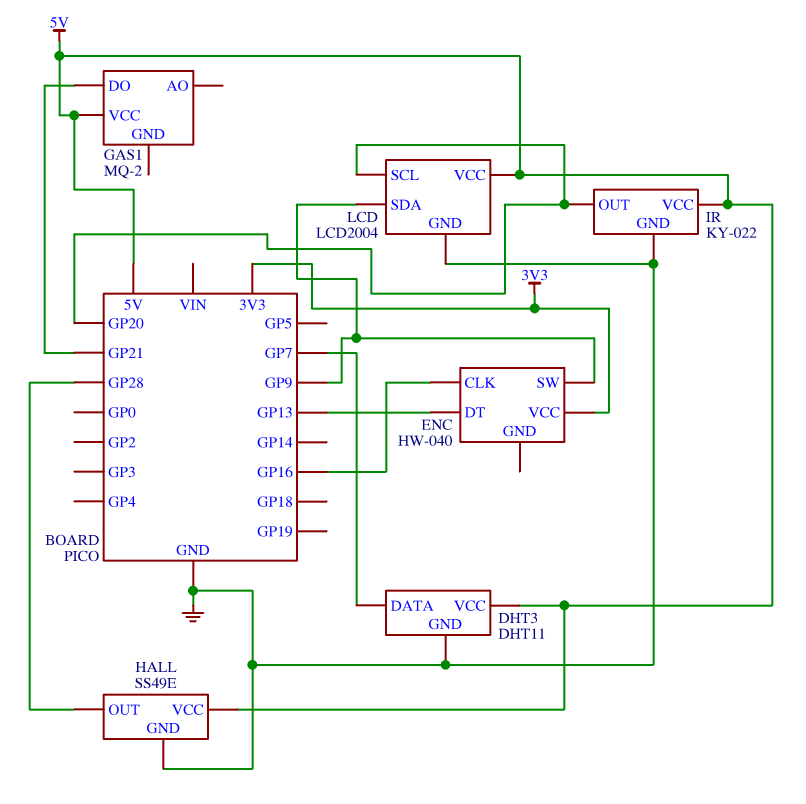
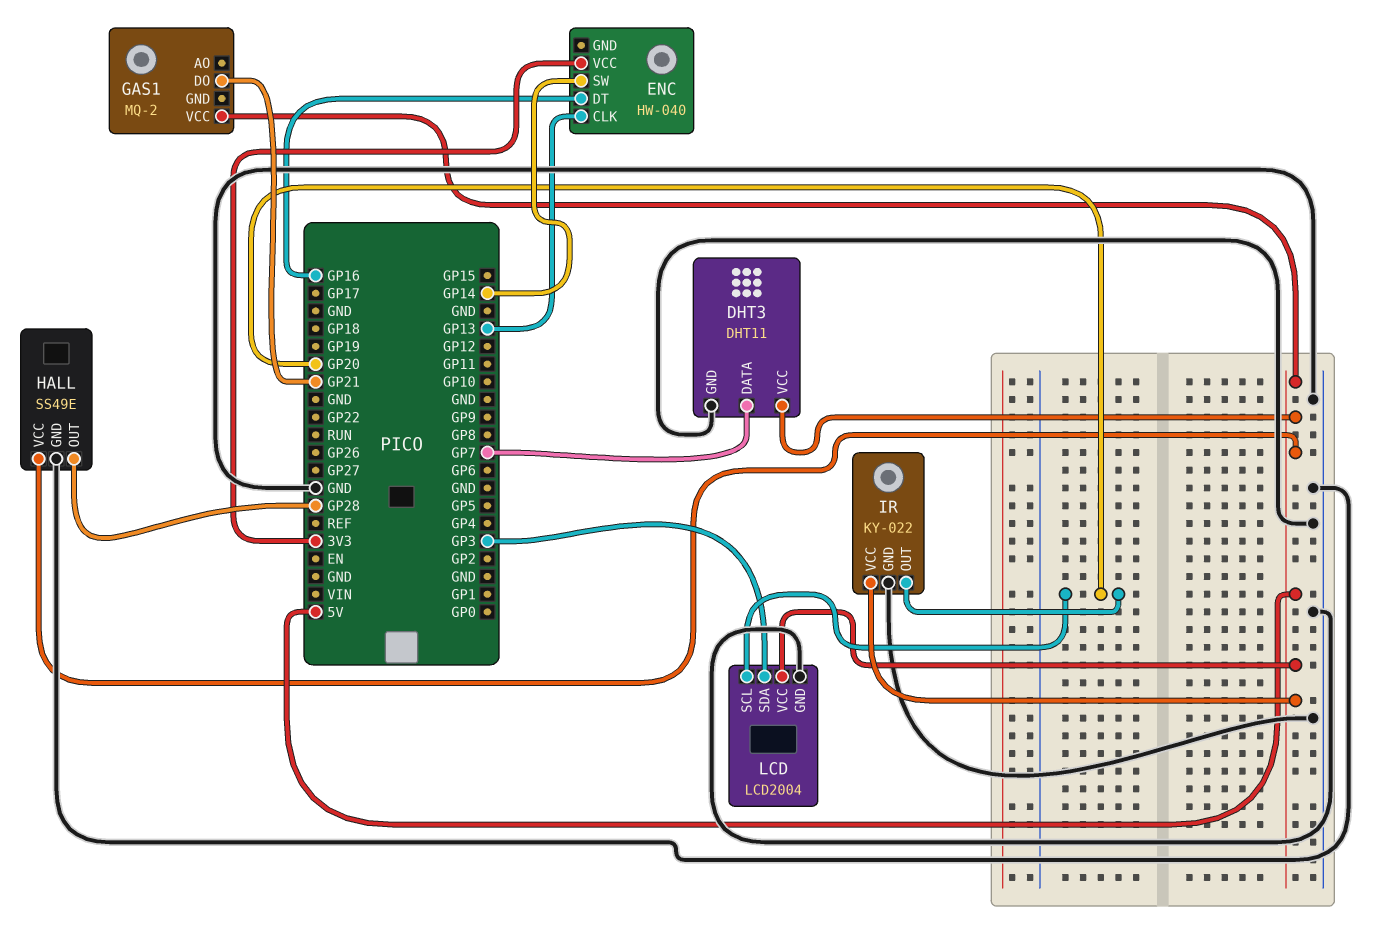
ENC pin CLK: GP16 -> GP13
ENC pin DT: GP13 -> GP16
ENC pin SW: GP9 -> GP14
LCD pin SDA: GP9 -> GP3

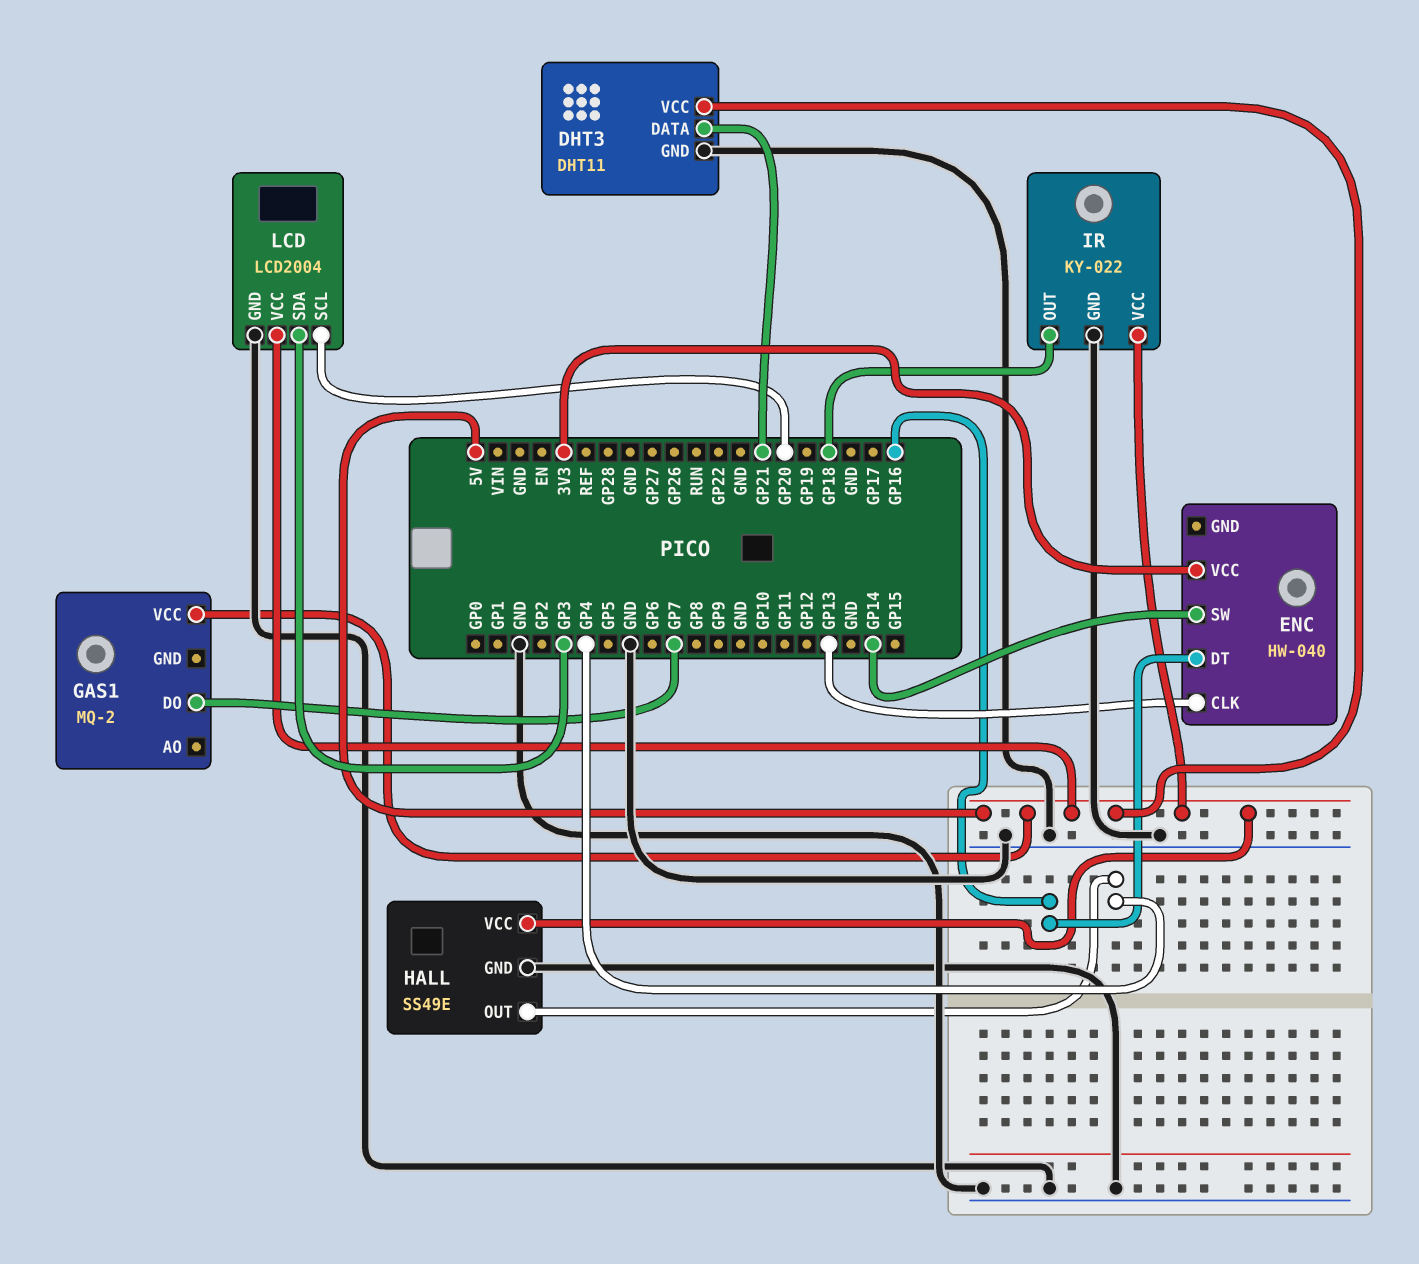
DHT3 pin DATA: GP7 -> GP21
GAS1 pin DO: GP21 -> GP7
HALL pin OUT: GP28 -> GP4
IR pin OUT: GP20 -> GP18

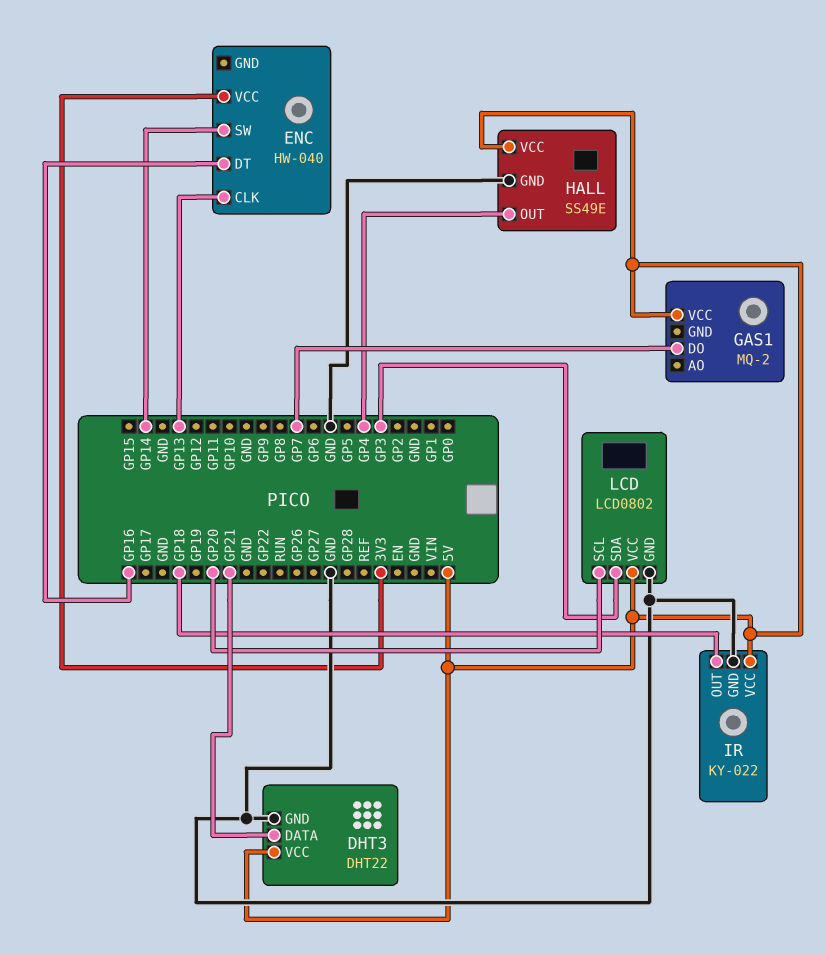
DHT3: DHT11 -> DHT22
LCD: LCD2004 -> LCD0802

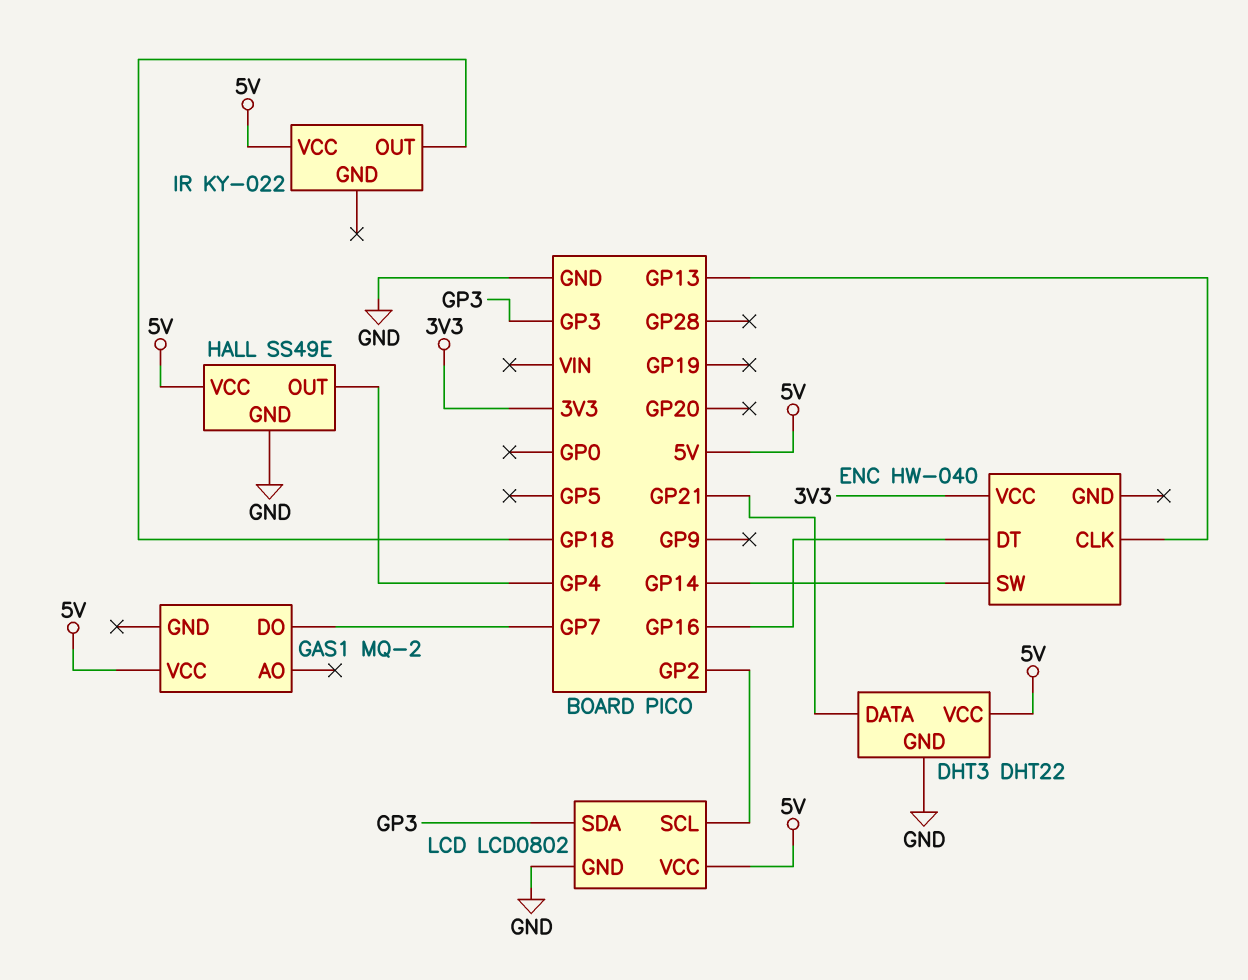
IR pin GND: GND -> none
LCD pin SCL: GP20 -> GP2

